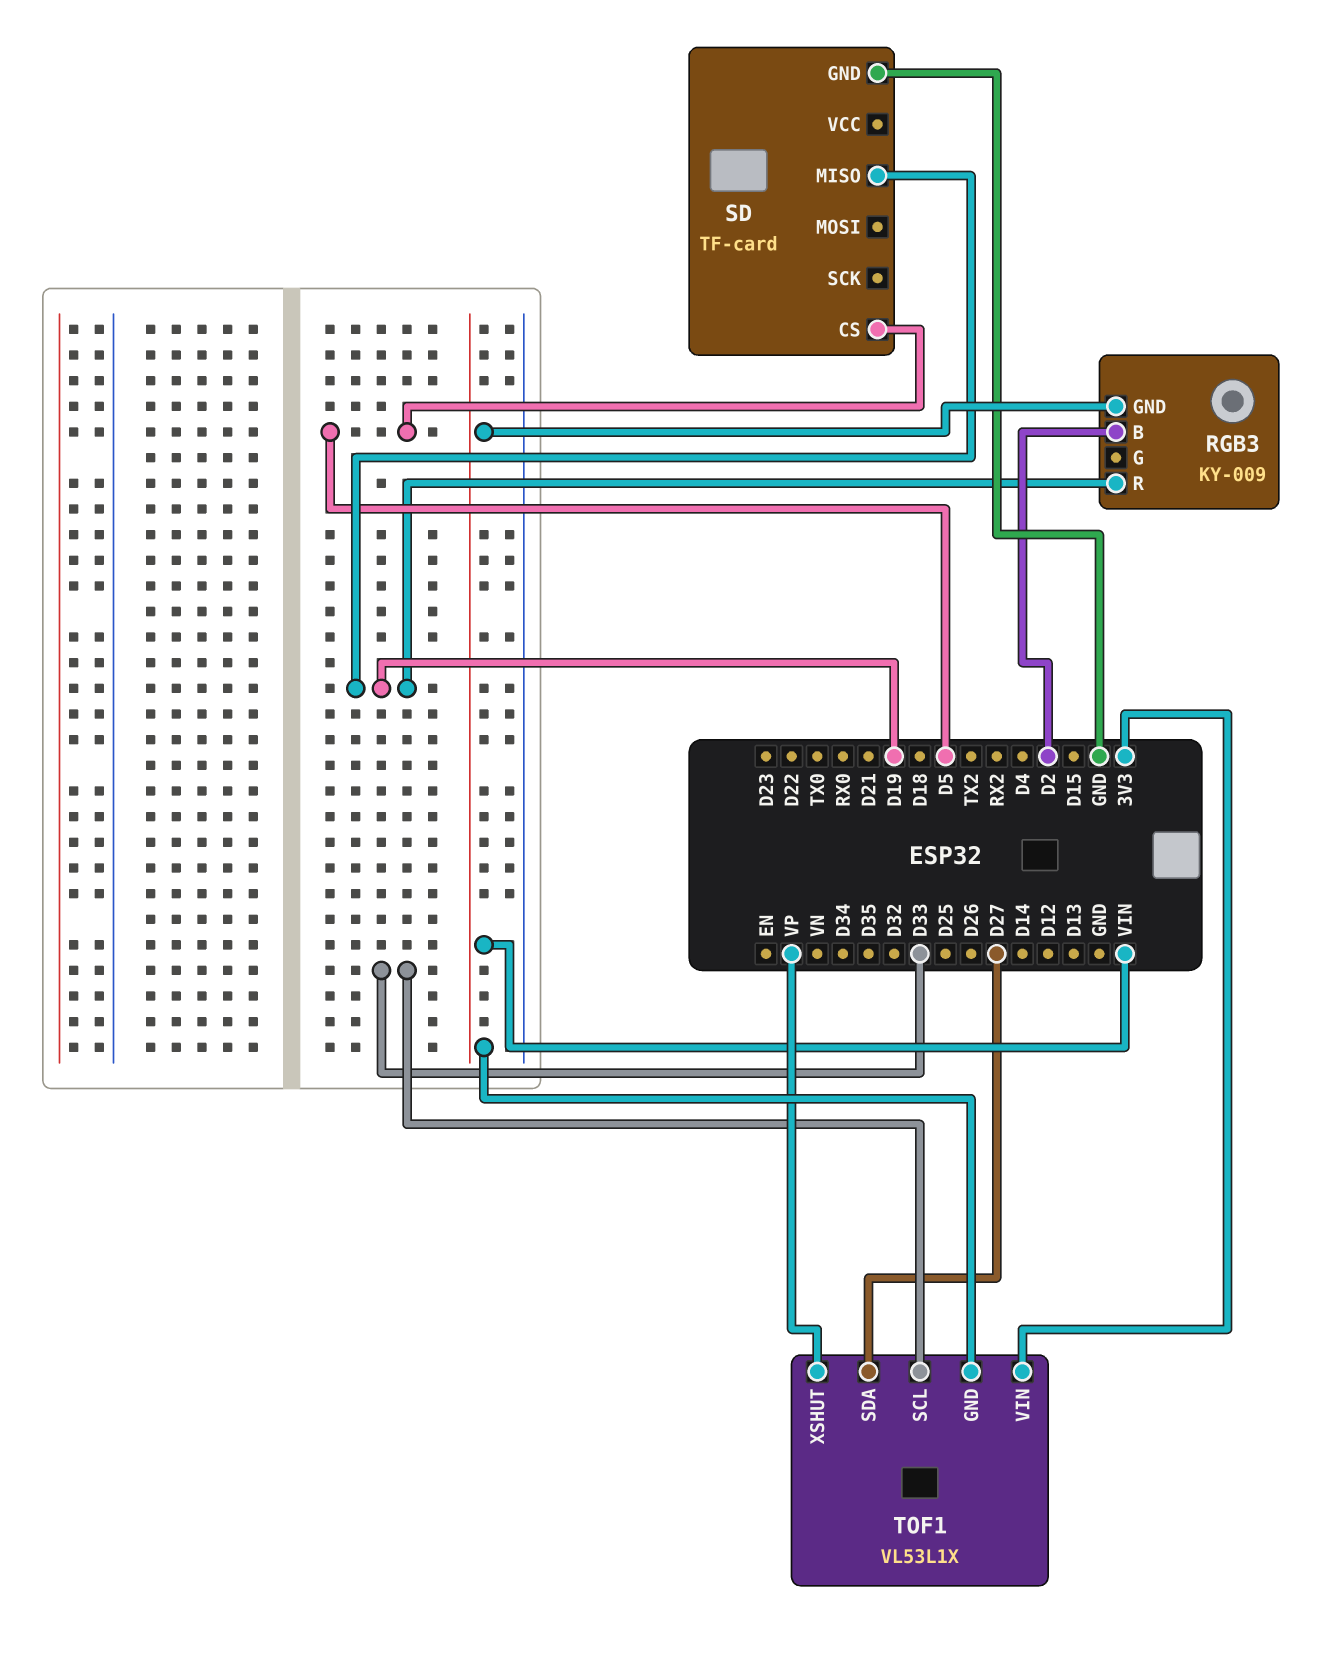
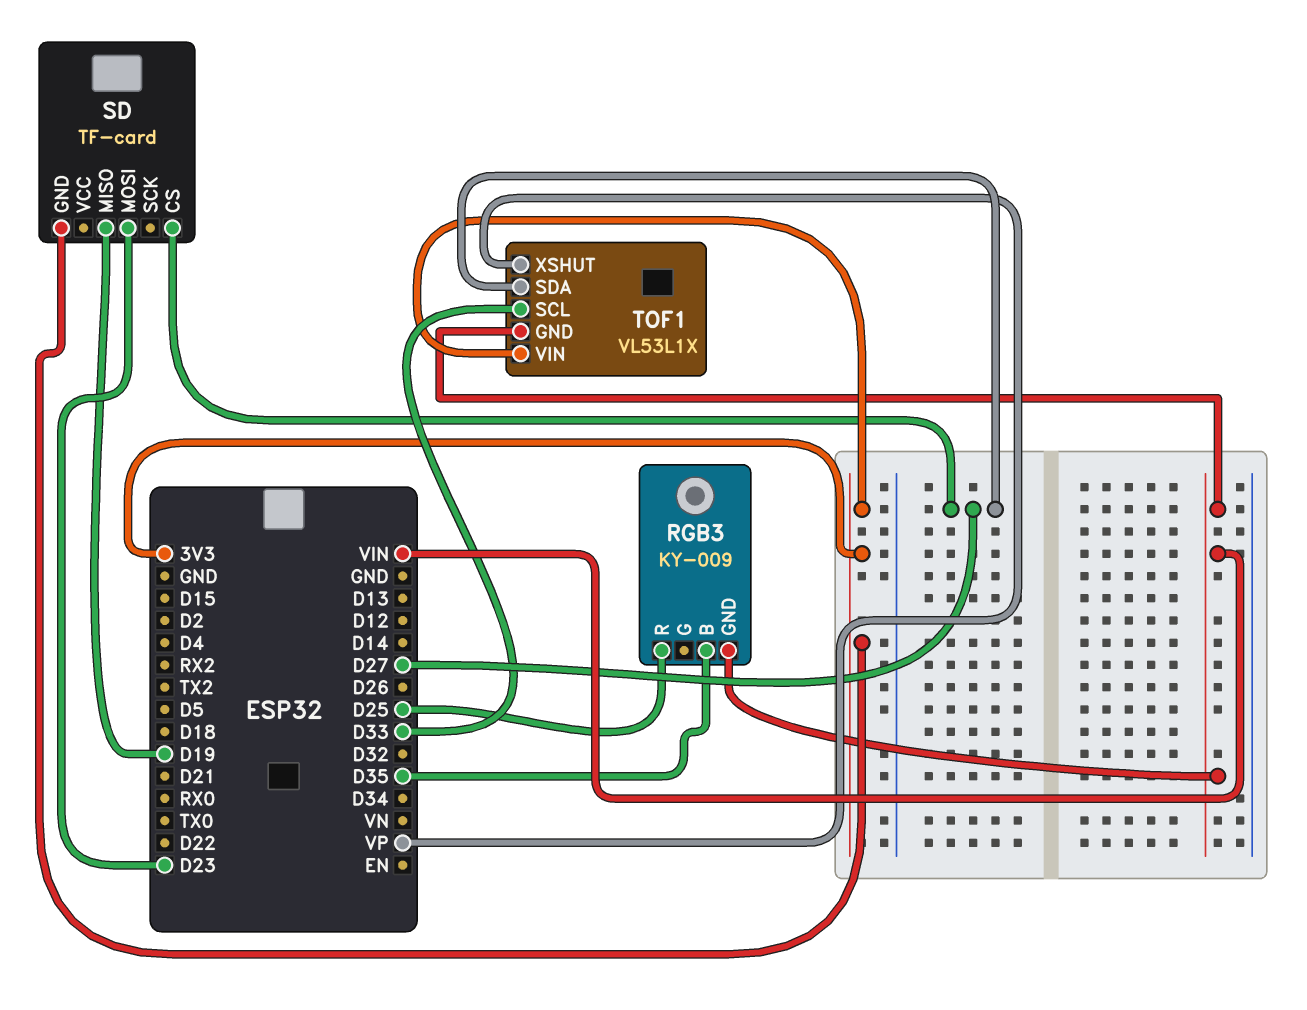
RGB3 pin B: D2 -> D35
RGB3 pin R: D19 -> D25
SD pin CS: D5 -> D27
SD pin GND: GND -> 3V3
SD pin MOSI: none -> D23

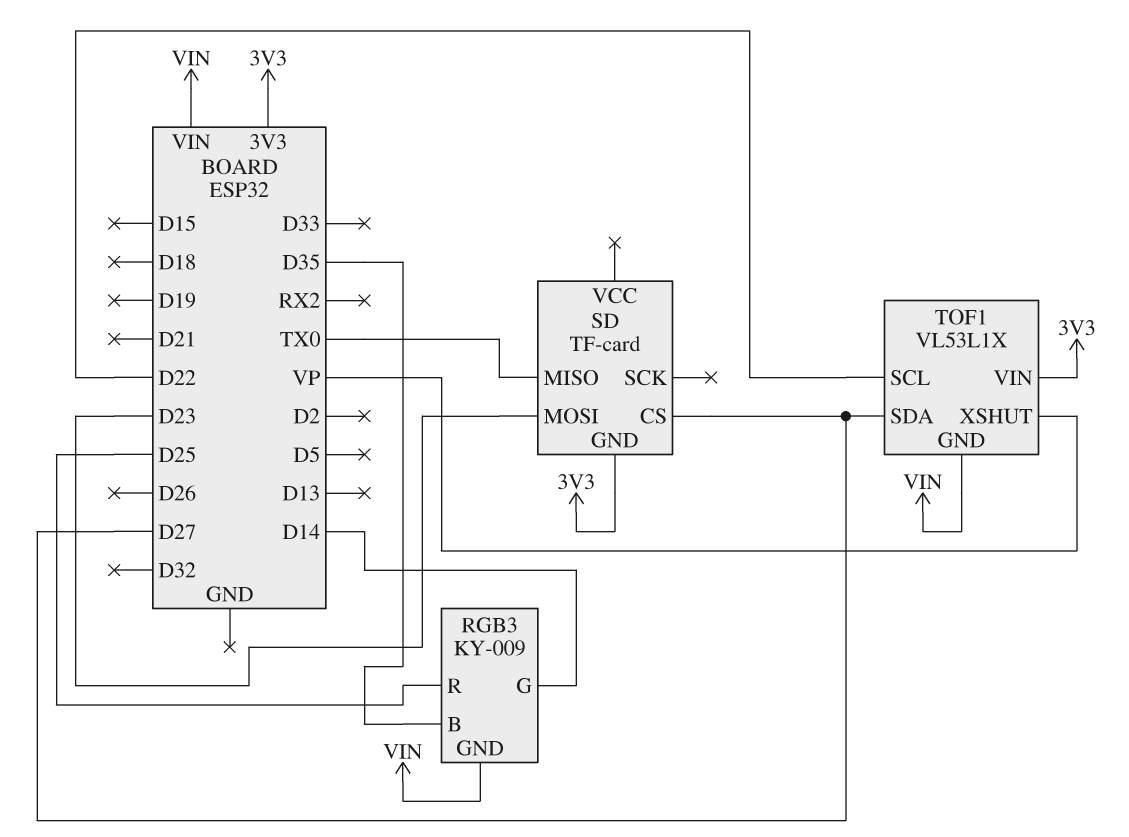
RGB3 pin G: none -> D14
SD pin MISO: D19 -> TX0
TOF1 pin SCL: D33 -> D22

